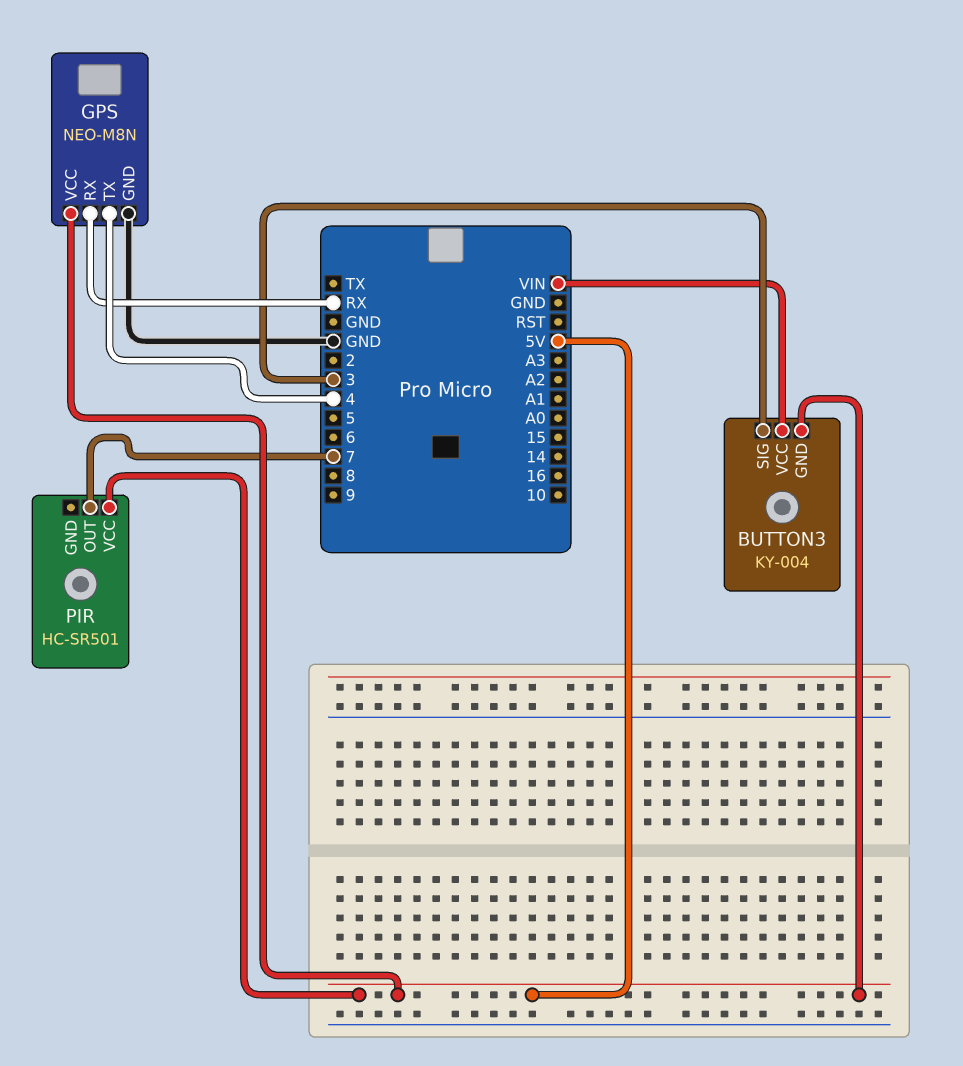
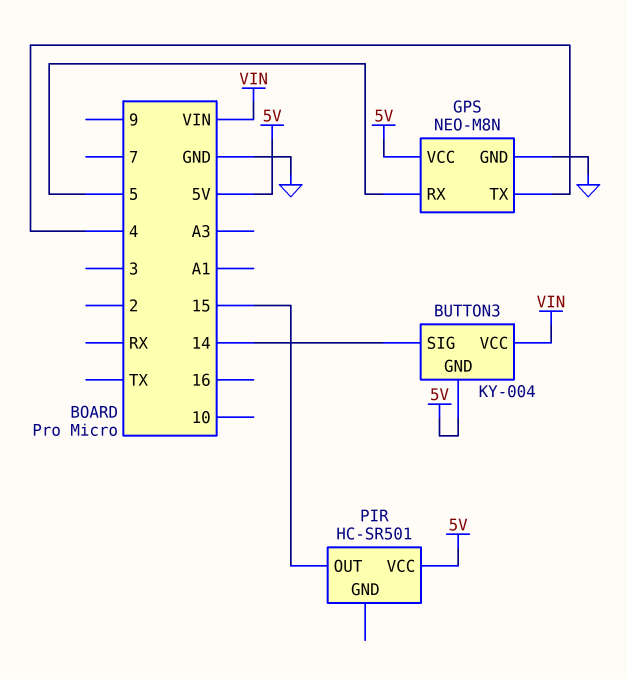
BUTTON3 pin SIG: 3 -> 14
GPS pin RX: RX -> 5
PIR pin OUT: 7 -> 15

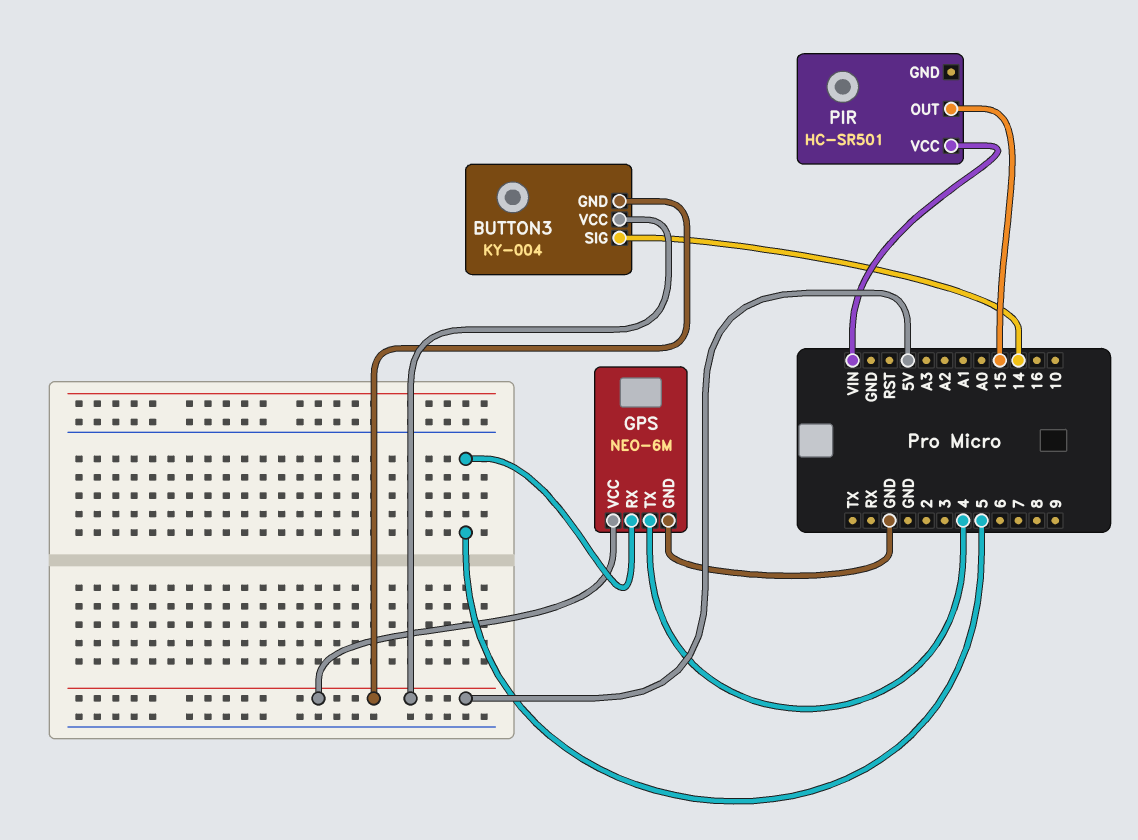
BUTTON3 pin VCC: VIN -> 5V
GPS: NEO-M8N -> NEO-6M
PIR pin VCC: 5V -> VIN

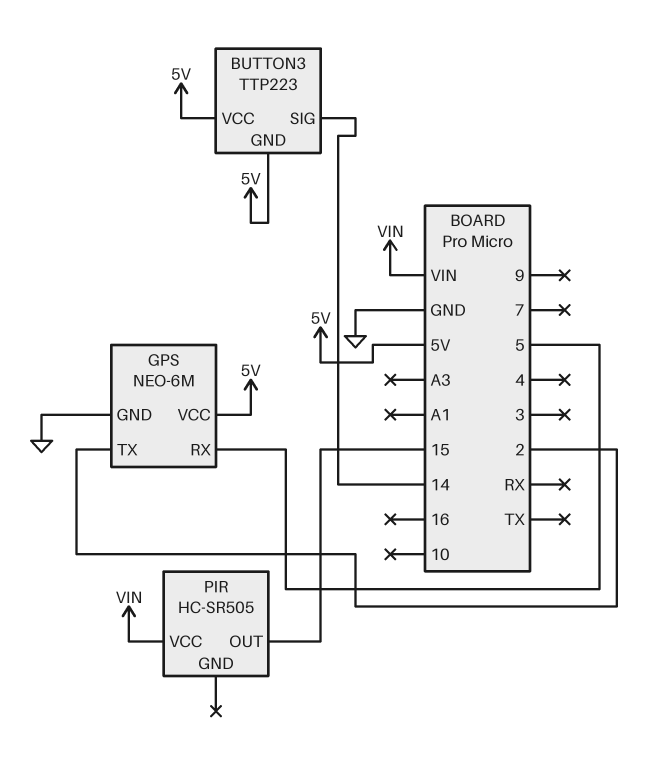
BUTTON3: KY-004 -> TTP223
GPS pin TX: 4 -> 2
PIR: HC-SR501 -> HC-SR505

